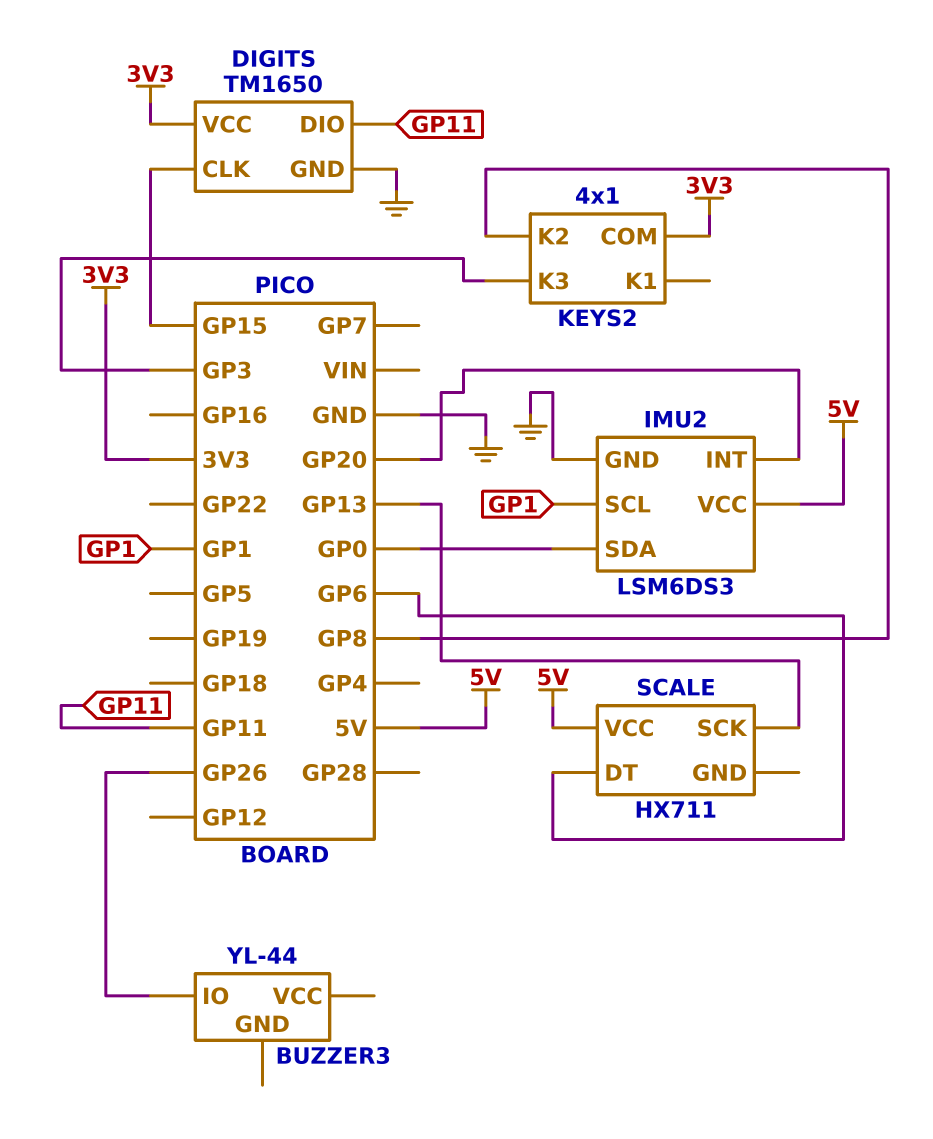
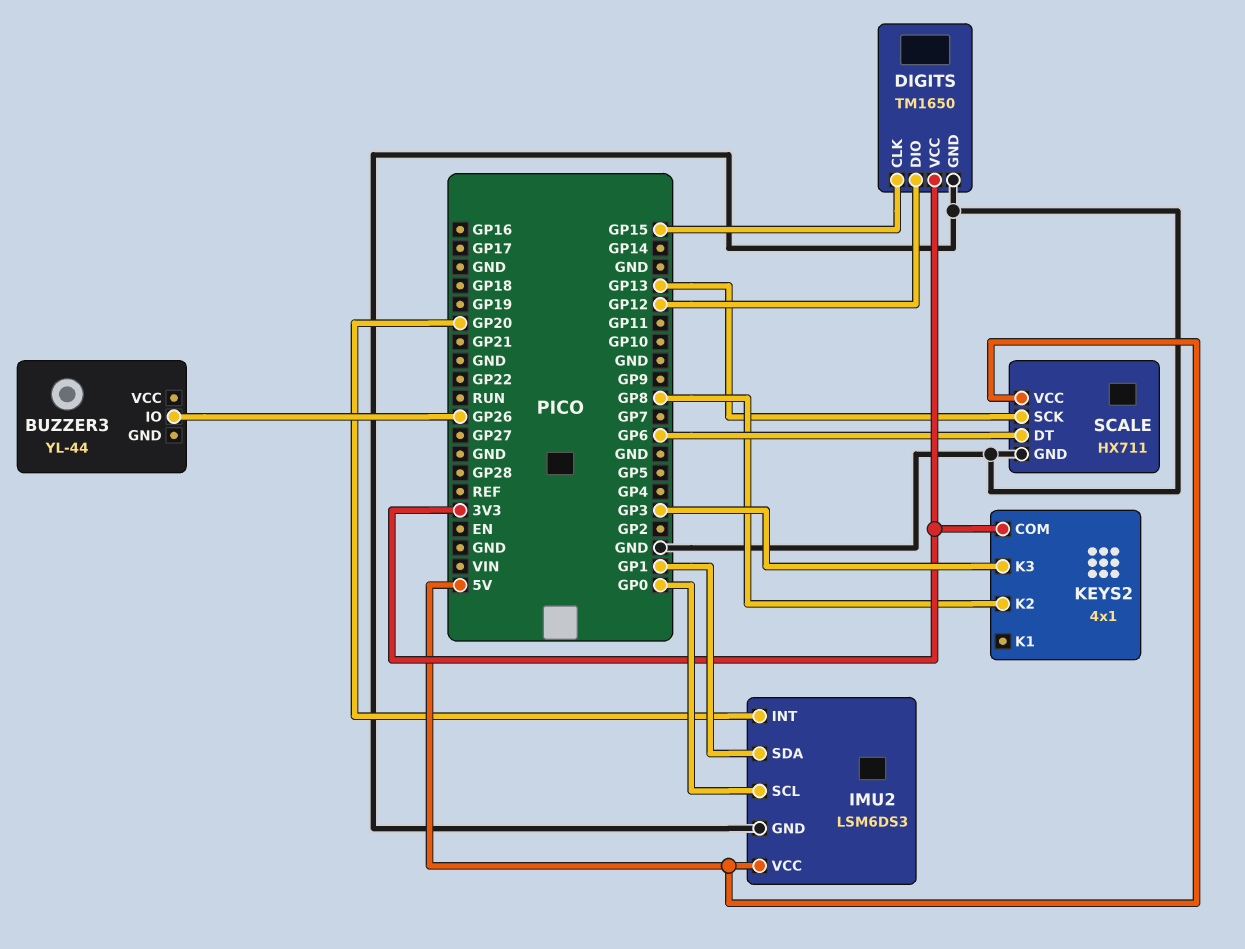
DIGITS pin DIO: GP11 -> GP12
IMU2 pin SCL: GP1 -> GP0
IMU2 pin SDA: GP0 -> GP1
SCALE pin GND: none -> GND

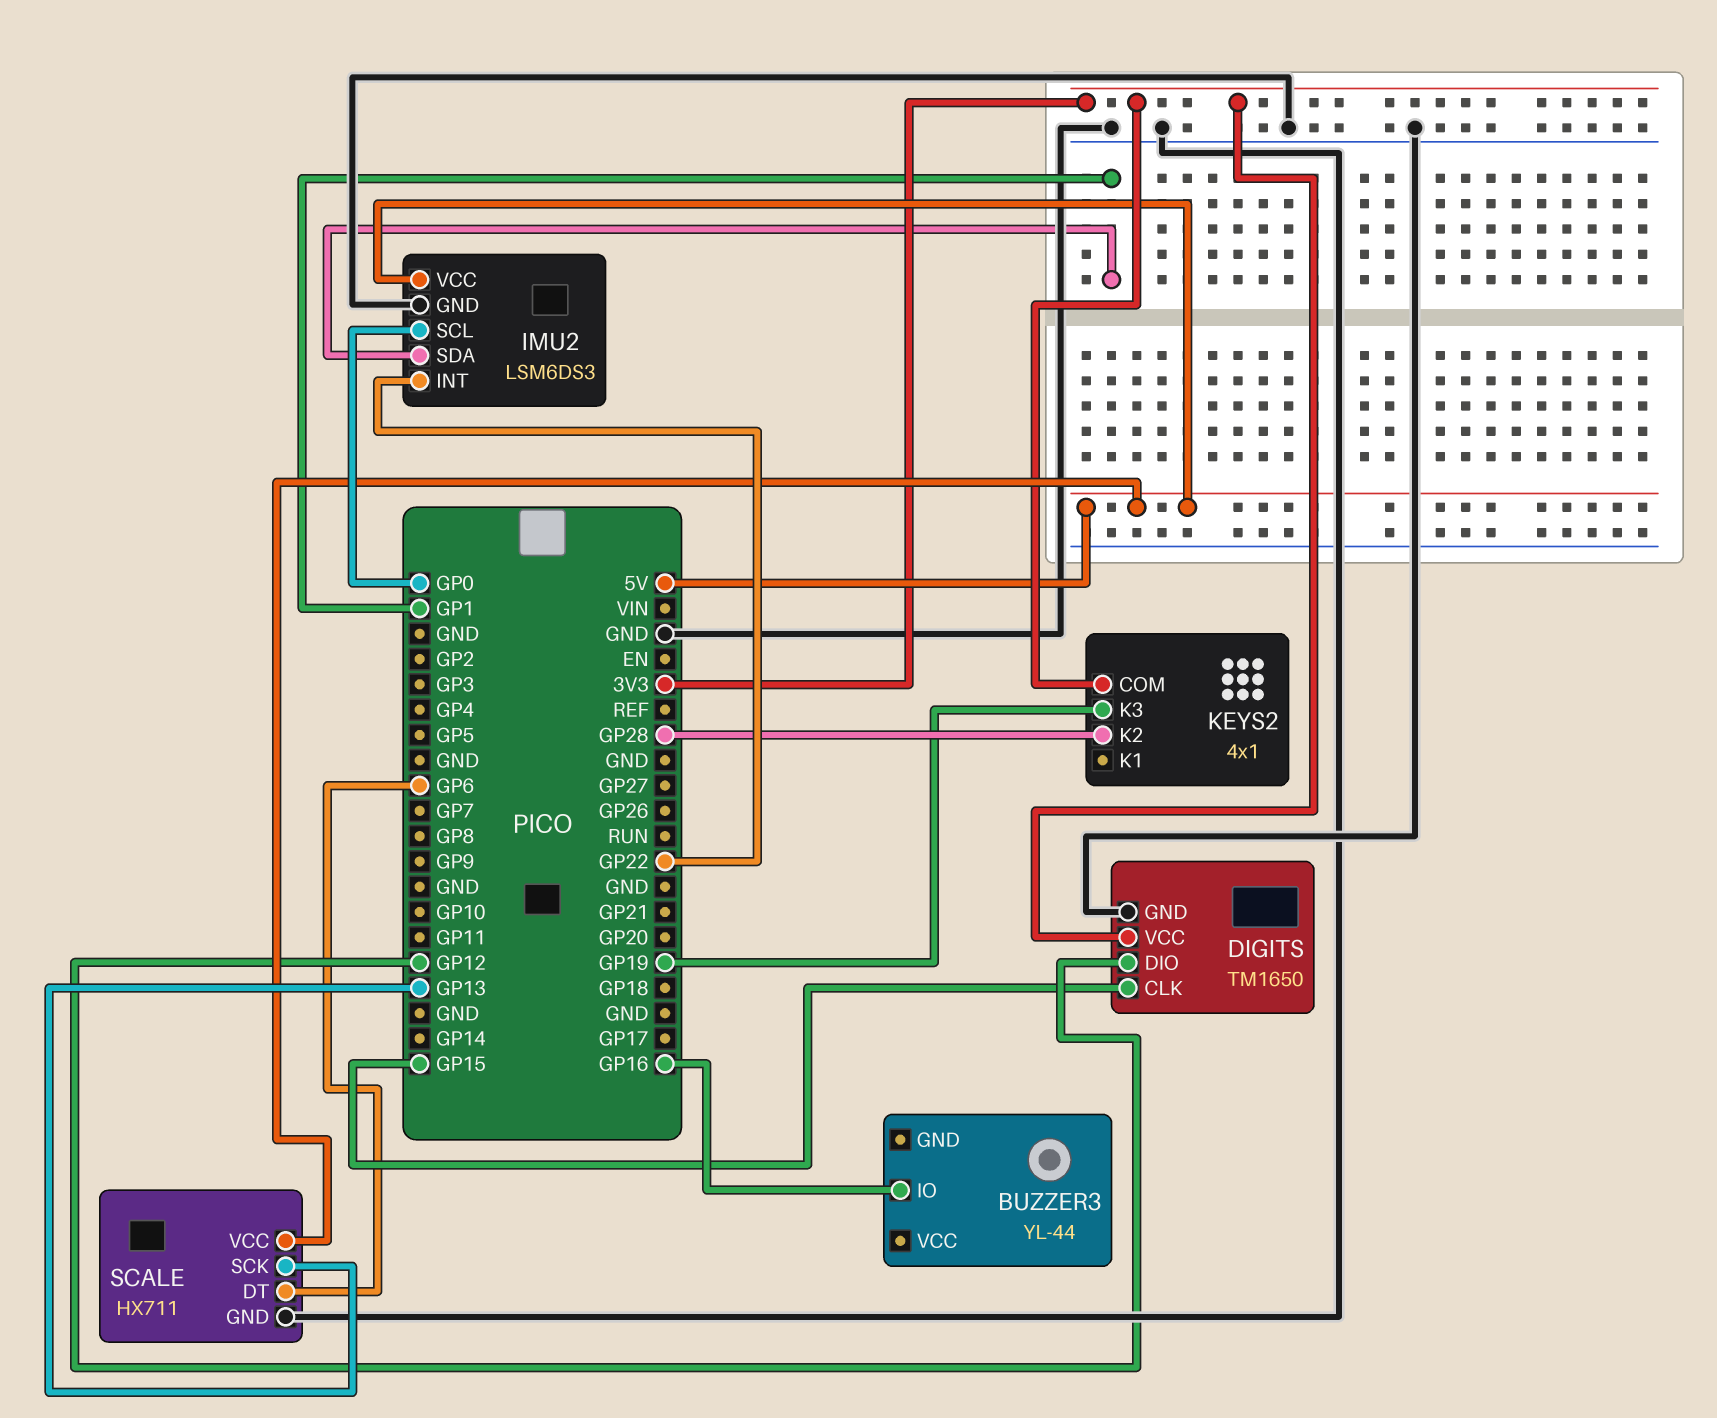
BUZZER3 pin IO: GP26 -> GP16
IMU2 pin INT: GP20 -> GP22
KEYS2 pin K2: GP8 -> GP28
KEYS2 pin K3: GP3 -> GP19

